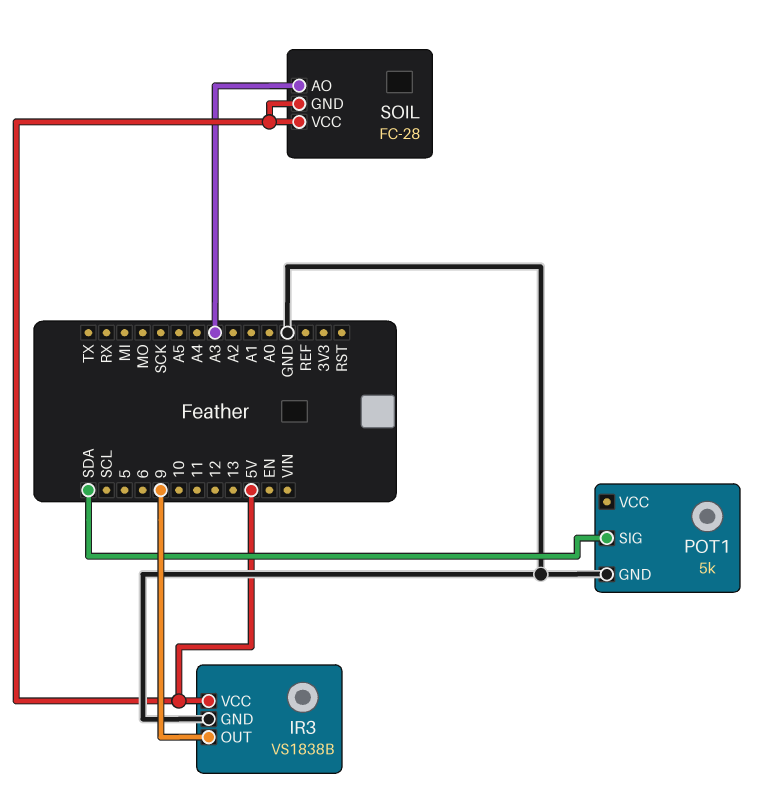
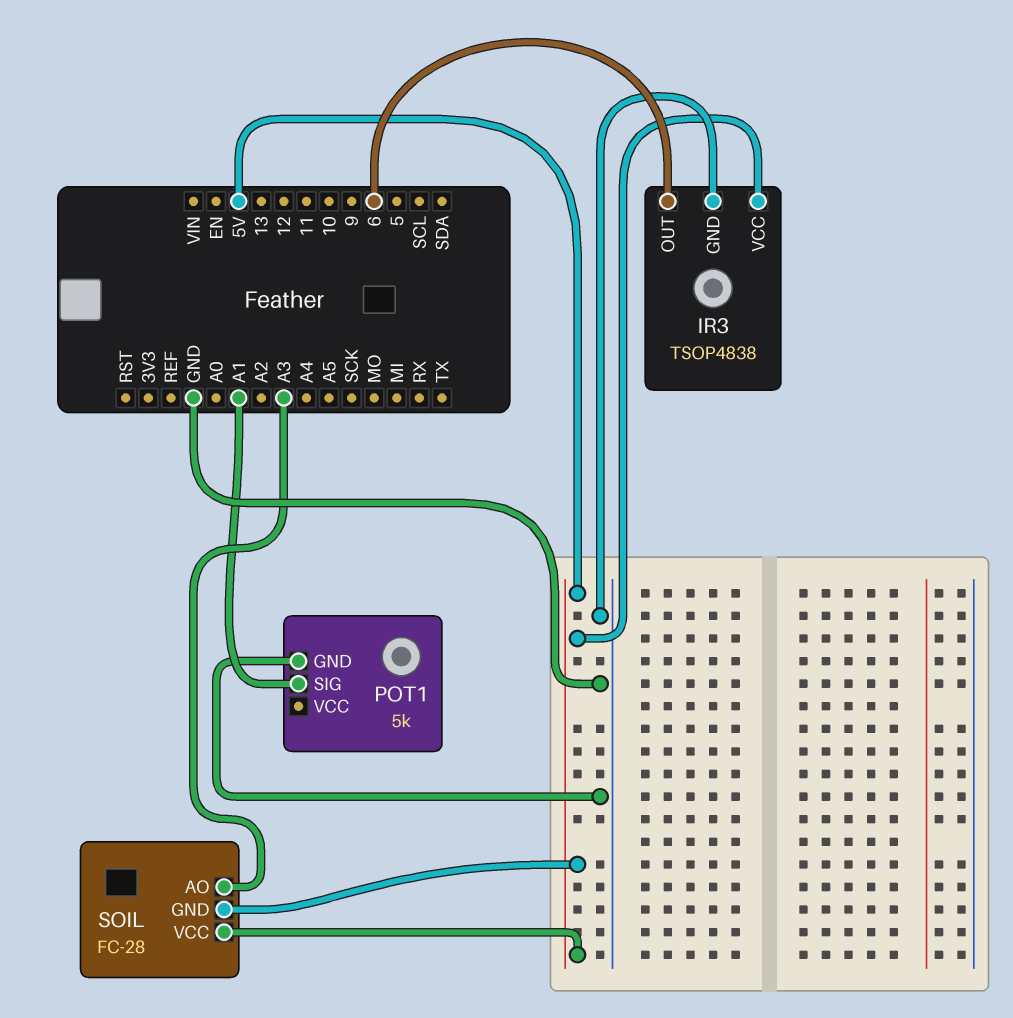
IR3: VS1838B -> TSOP4838
IR3 pin OUT: 9 -> 6
POT1 pin SIG: SDA -> A1

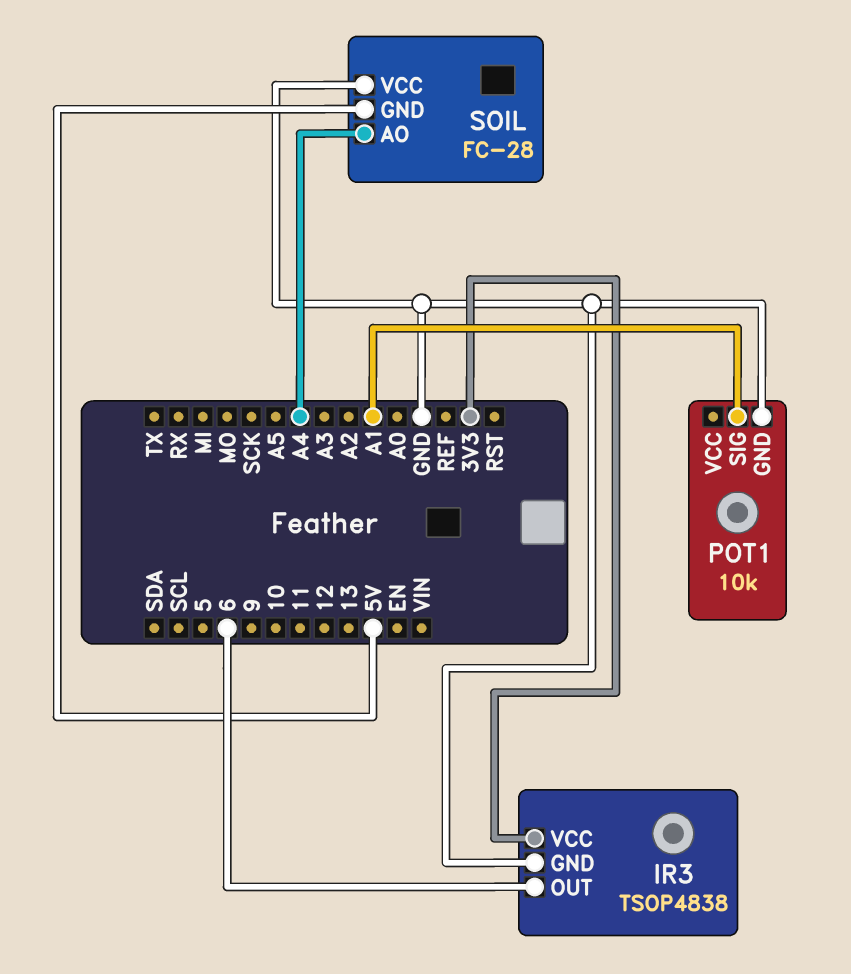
IR3 pin VCC: 5V -> 3V3
POT1: 5k -> 10k
SOIL pin AO: A3 -> A4
SOIL pin VCC: 5V -> GND

